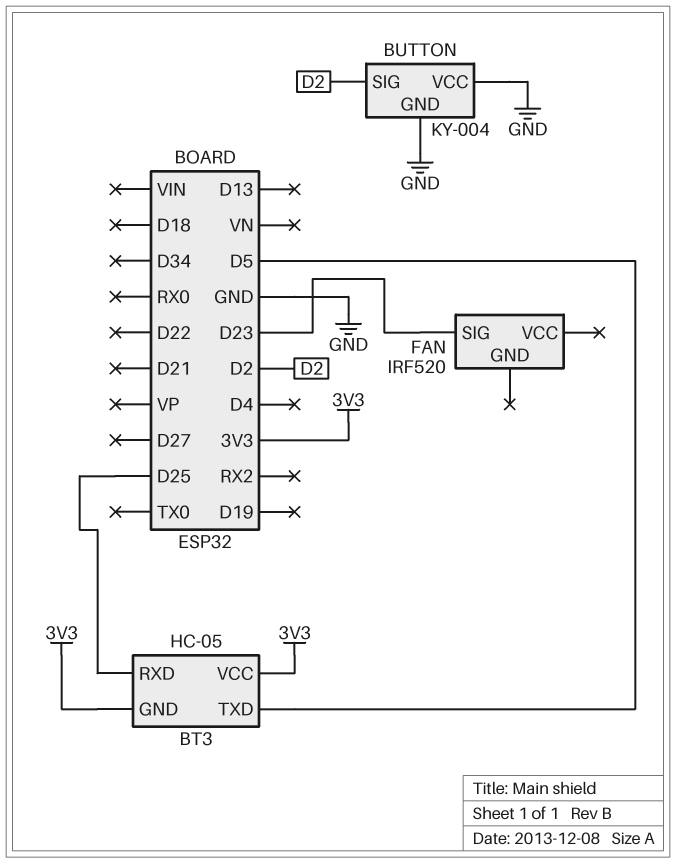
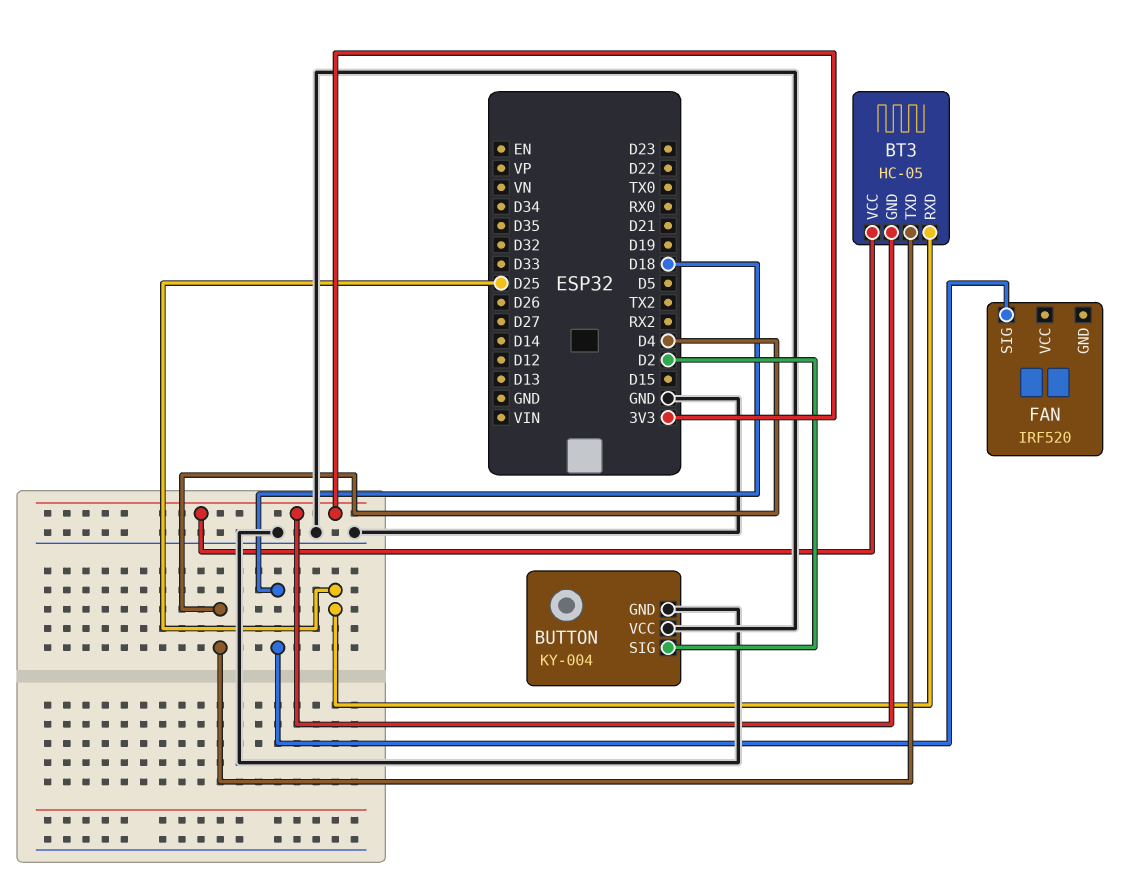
BT3 pin TXD: D5 -> D4
FAN pin SIG: D23 -> D18

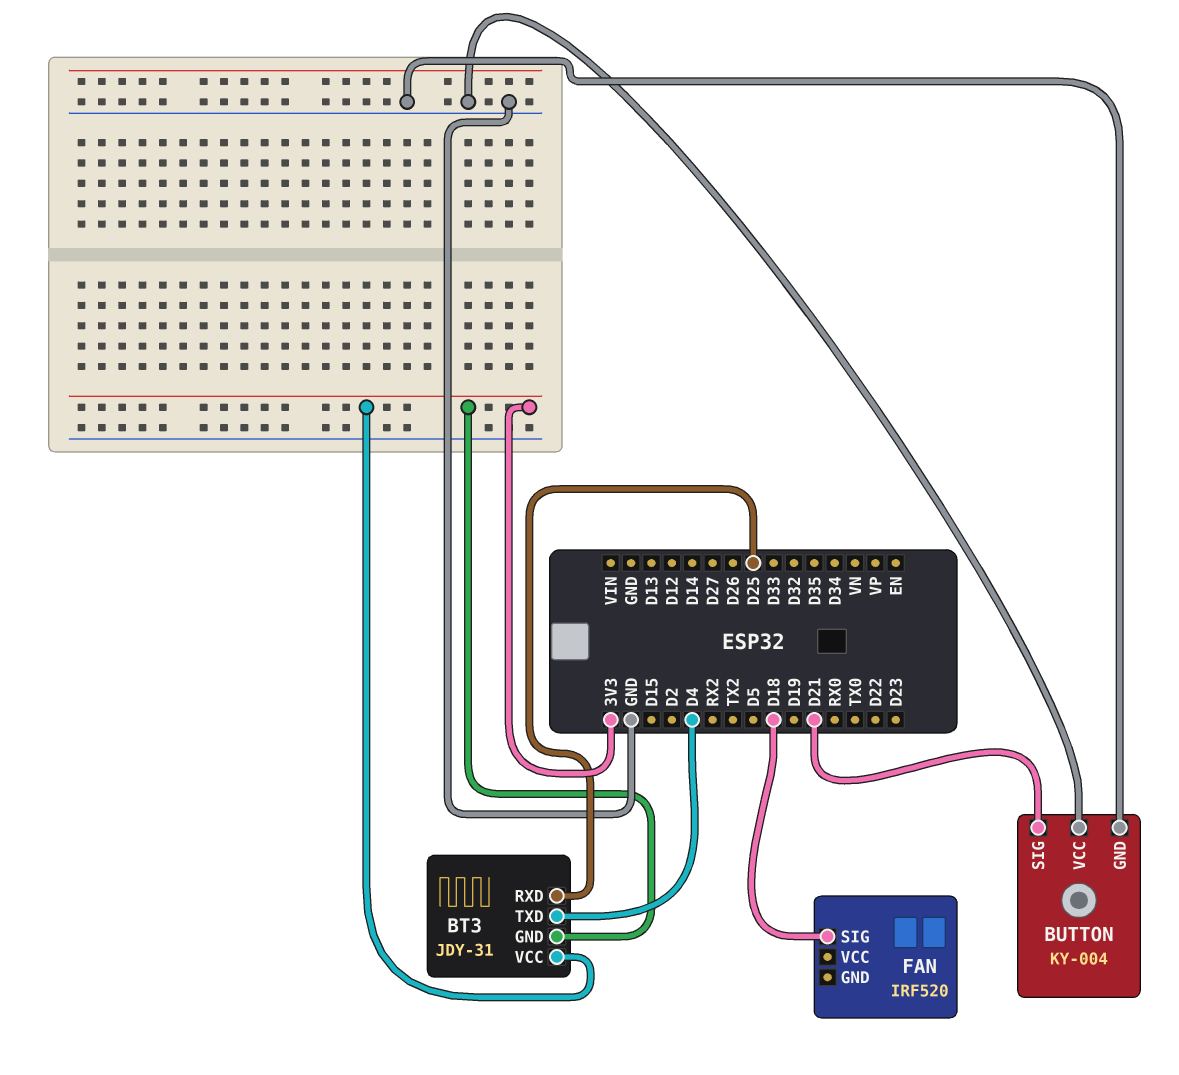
BT3: HC-05 -> JDY-31
BUTTON pin SIG: D2 -> D21

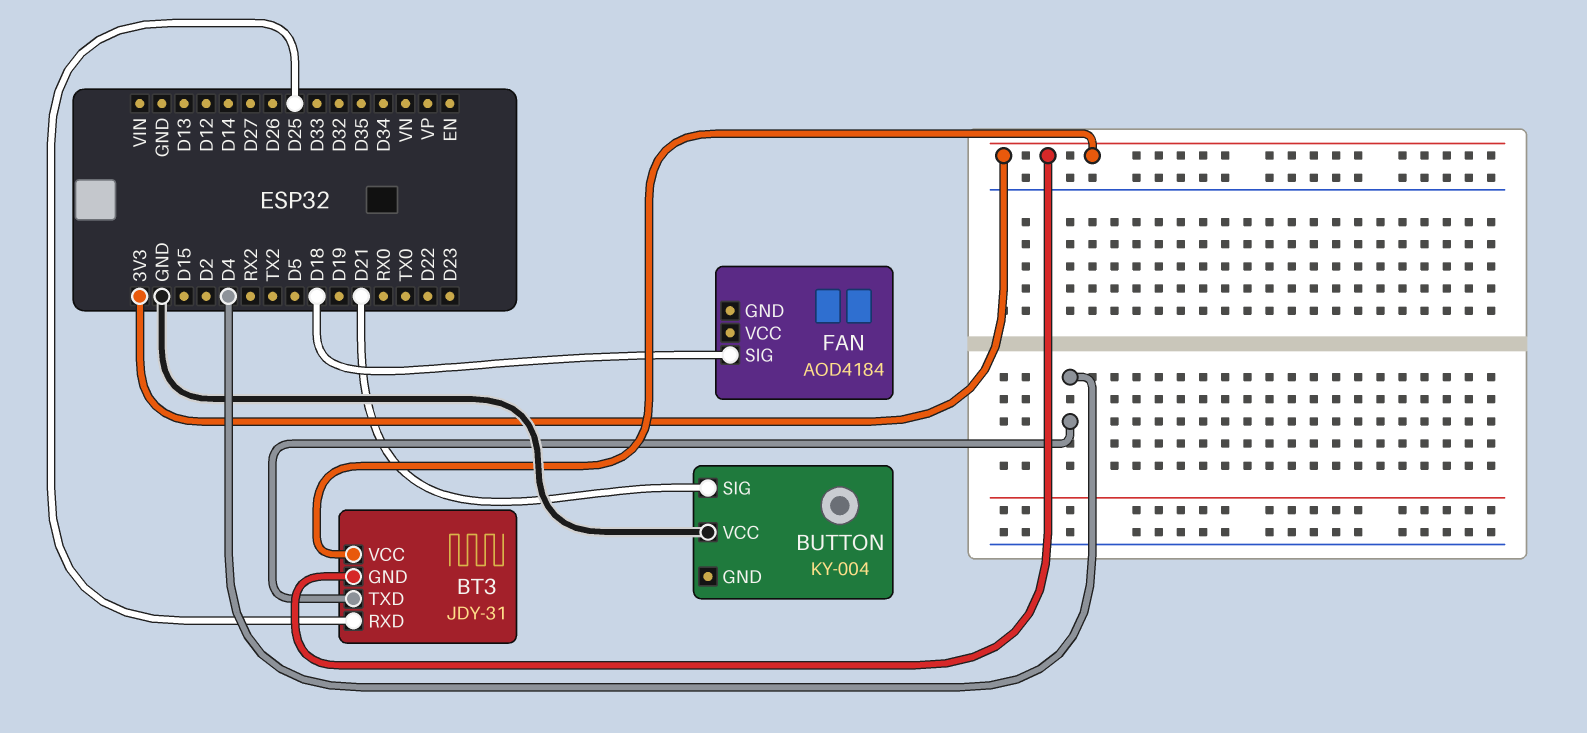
BUTTON pin GND: GND -> none
FAN: IRF520 -> AOD4184

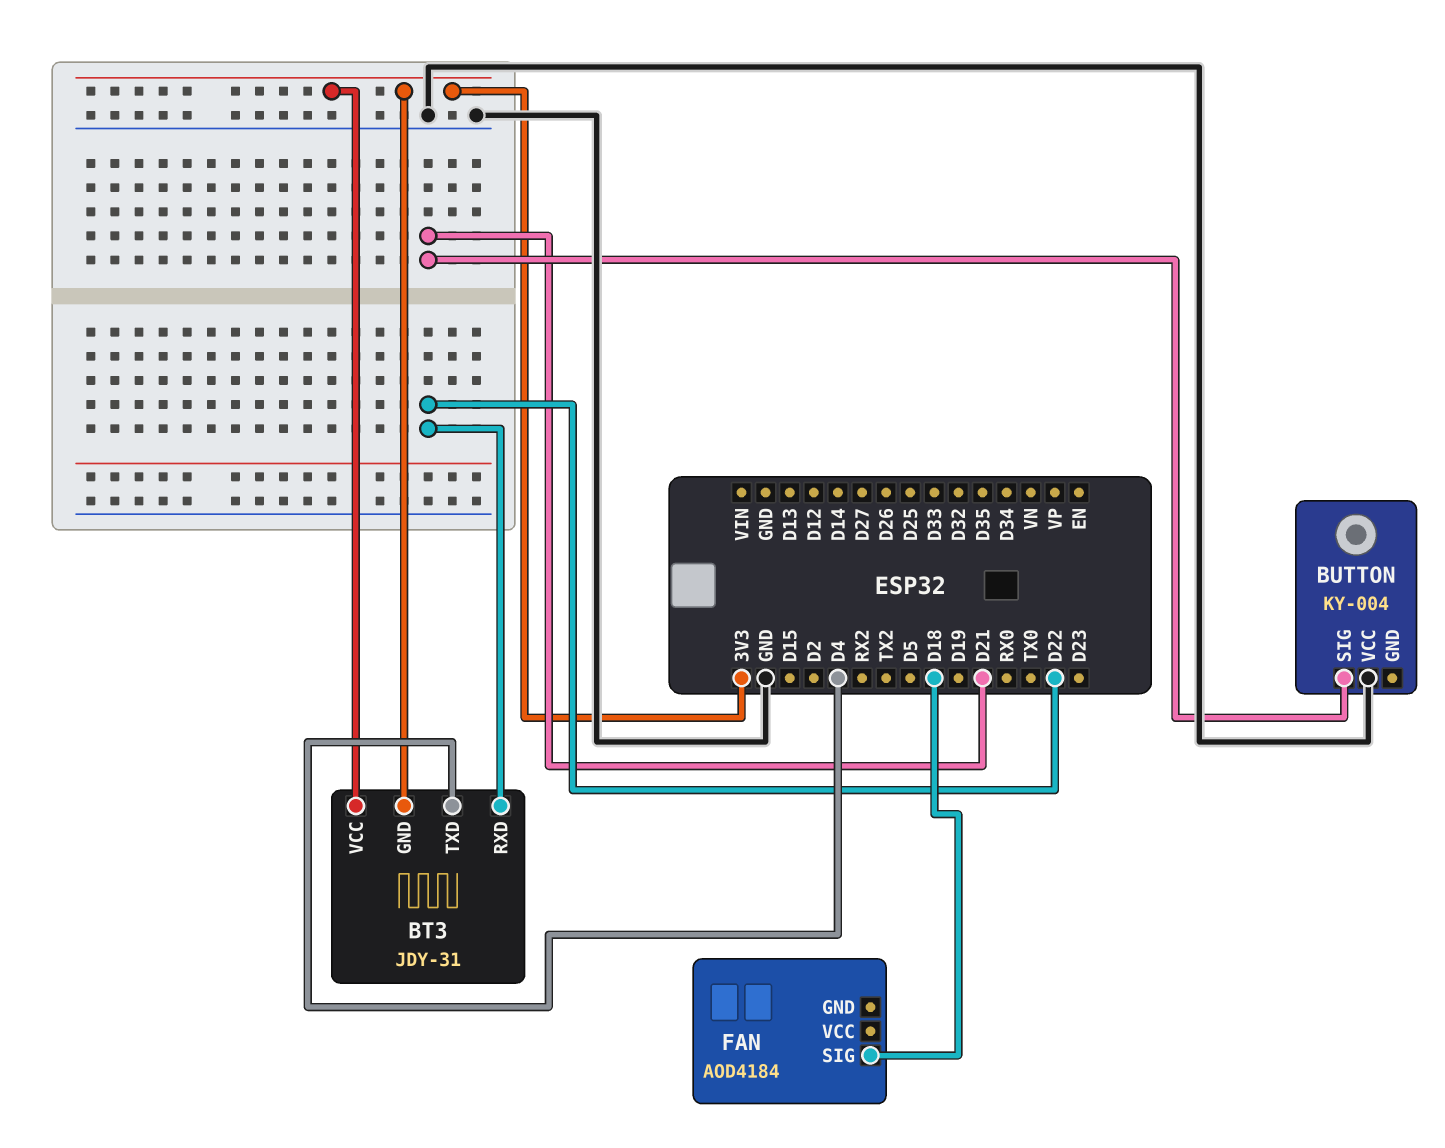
BT3 pin RXD: D25 -> D22

